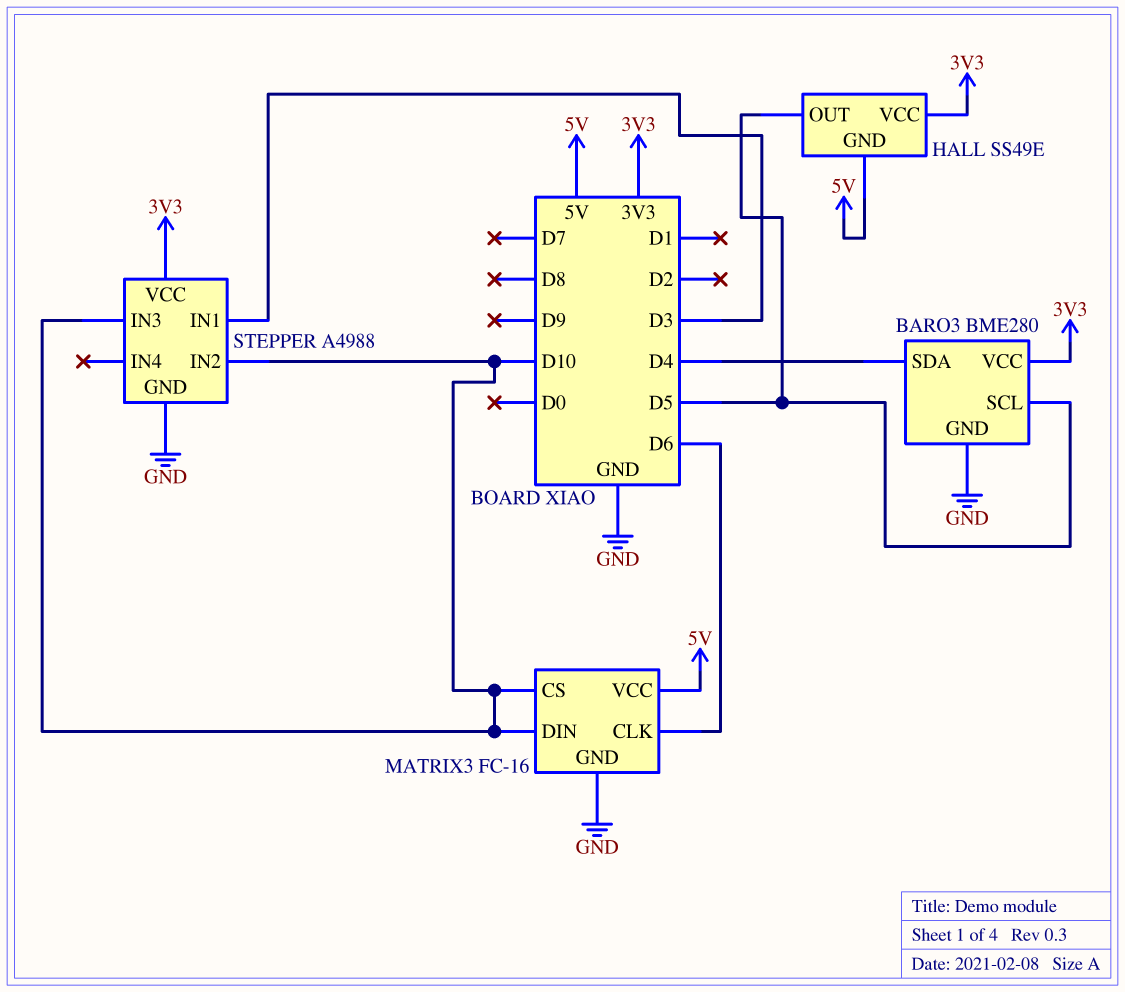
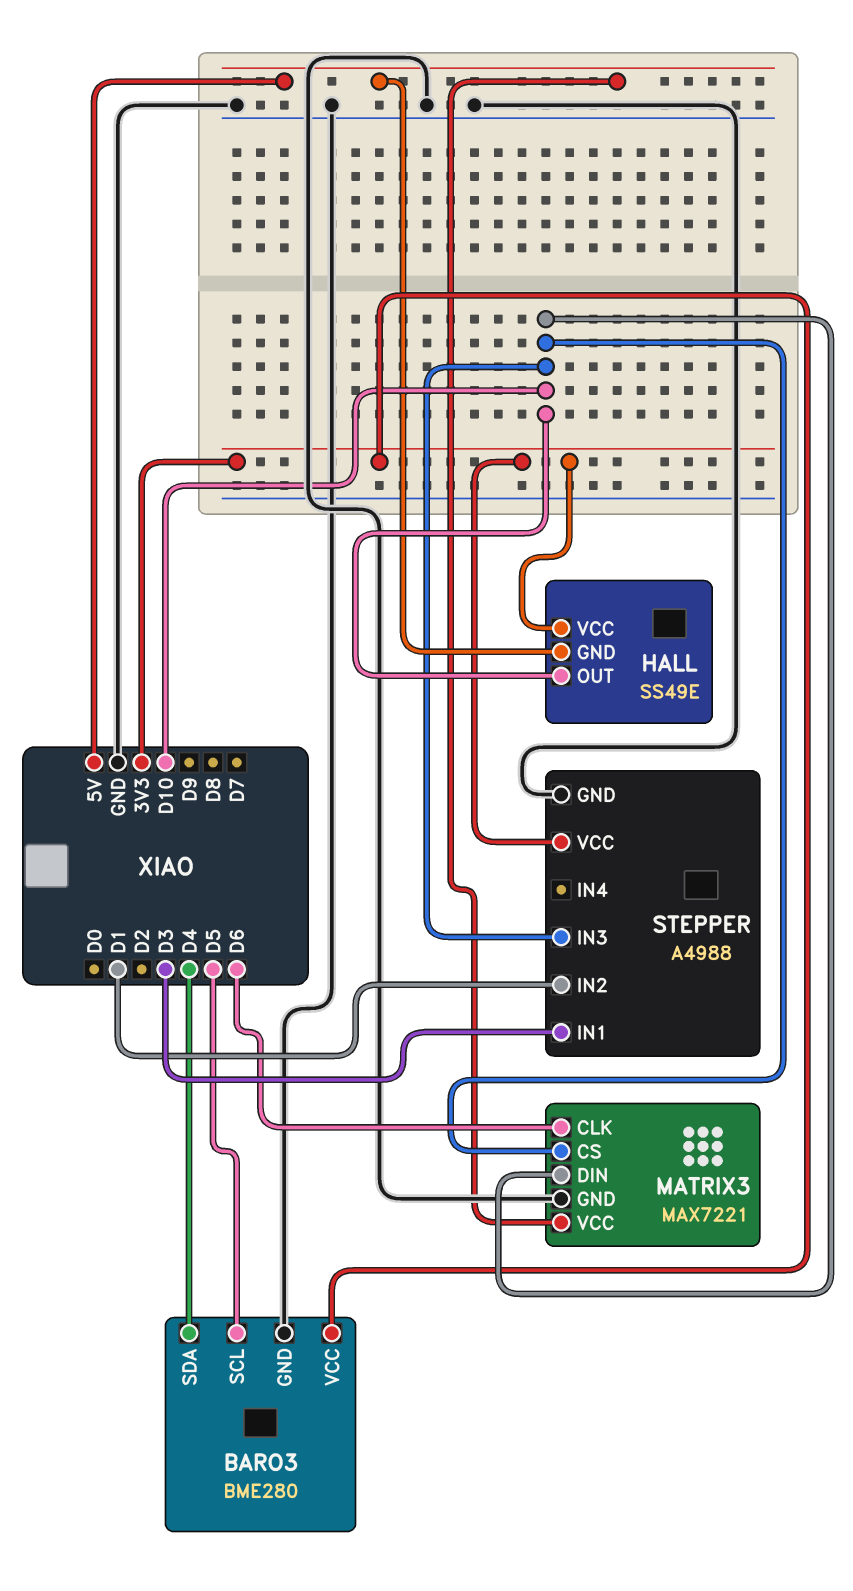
HALL pin OUT: D5 -> D10
MATRIX3: FC-16 -> MAX7221
STEPPER pin IN2: D10 -> D1

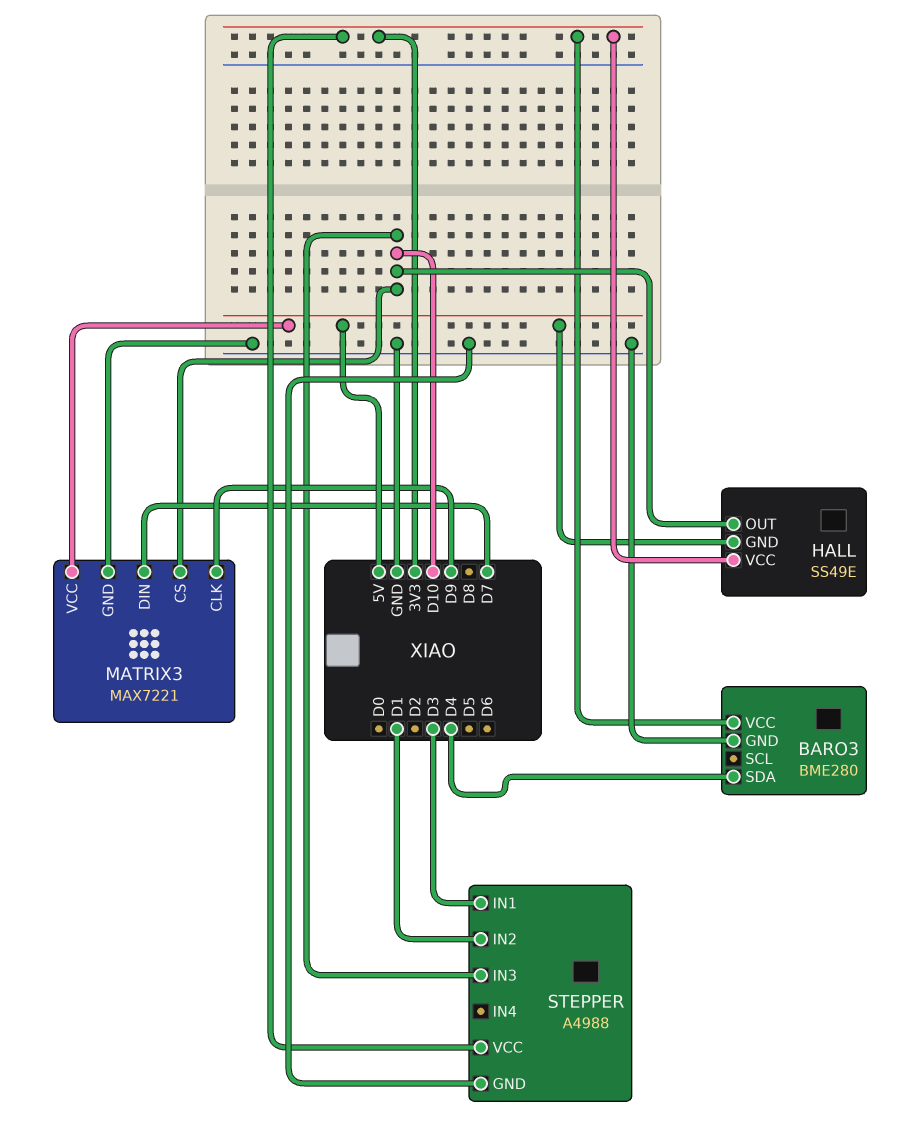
BARO3 pin SCL: D5 -> none
MATRIX3 pin CLK: D6 -> D9
MATRIX3 pin DIN: D10 -> D7

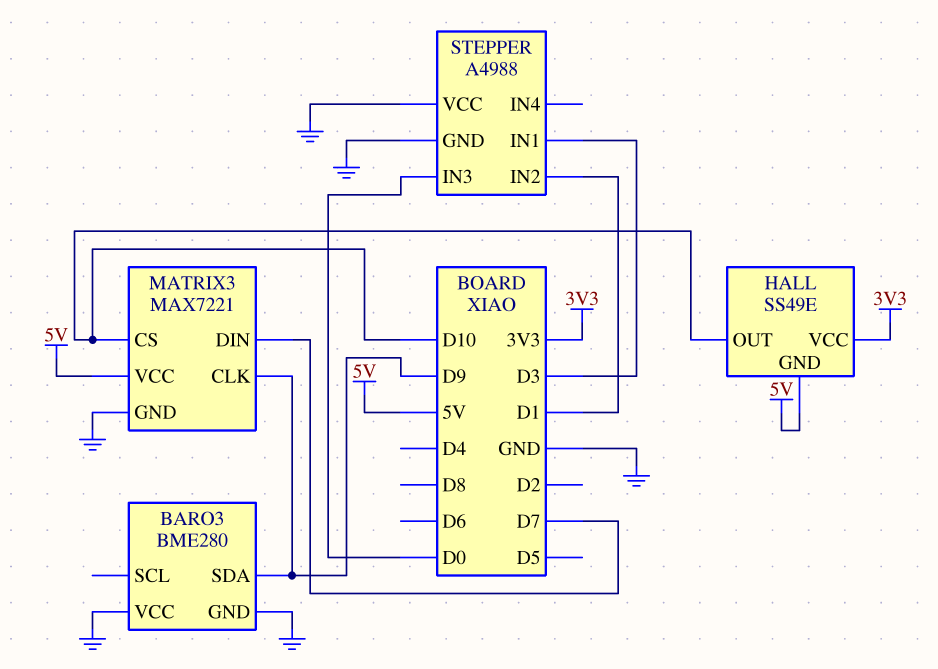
BARO3 pin SDA: D4 -> D9
BARO3 pin VCC: 3V3 -> GND
STEPPER pin IN3: D10 -> D0
STEPPER pin VCC: 3V3 -> GND

